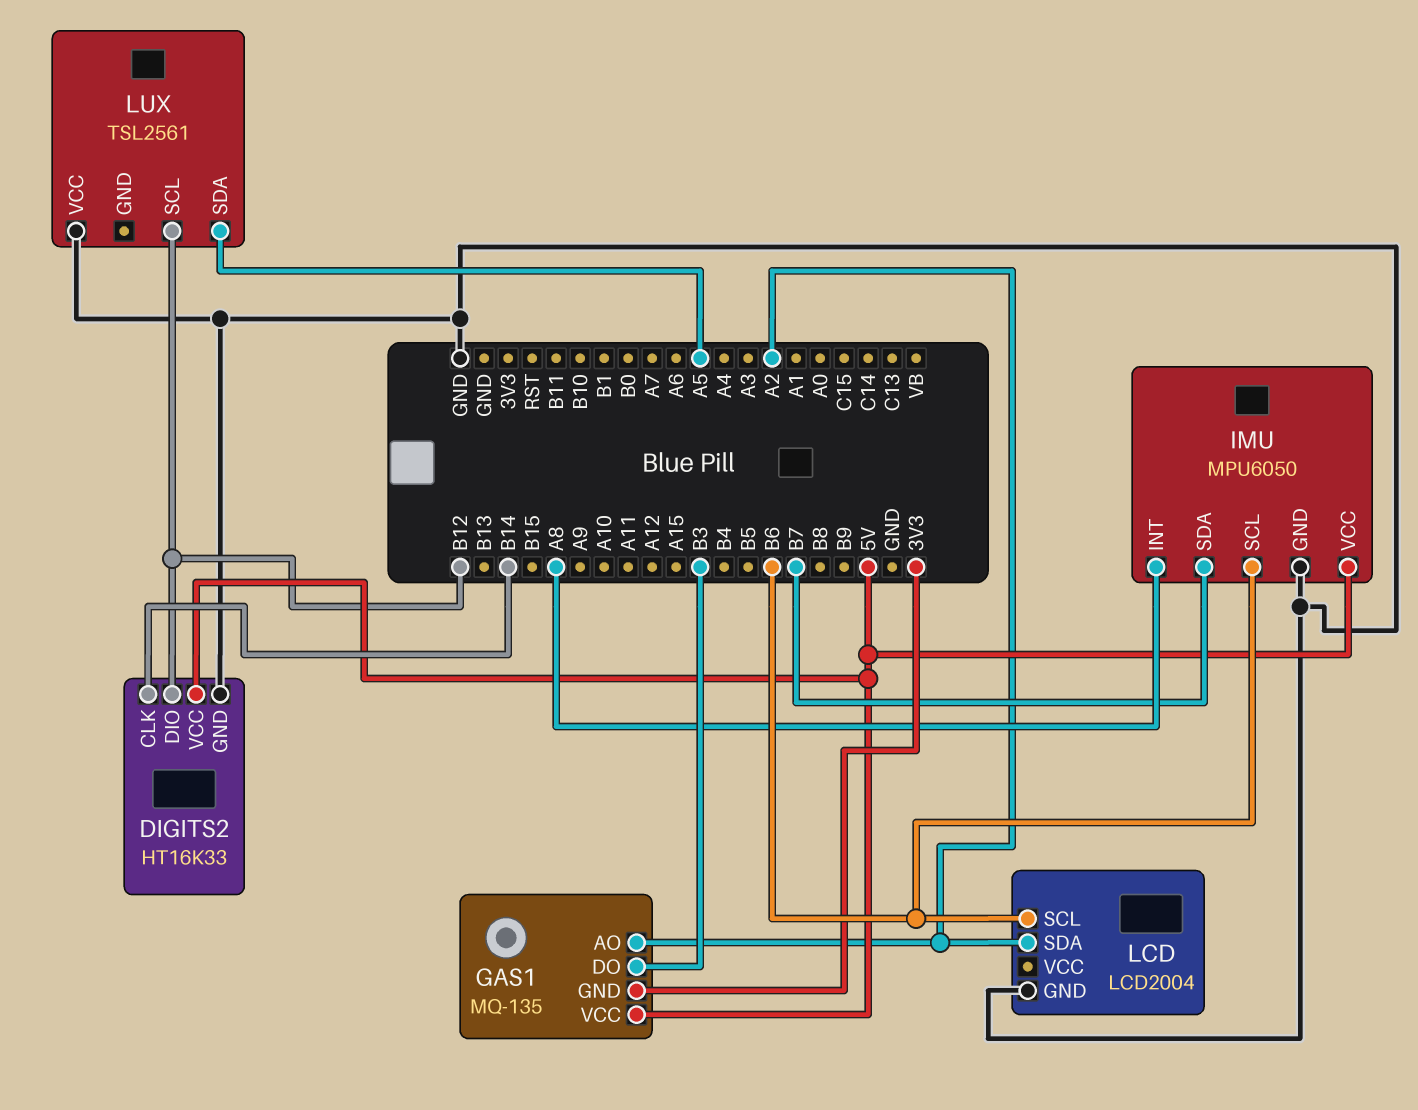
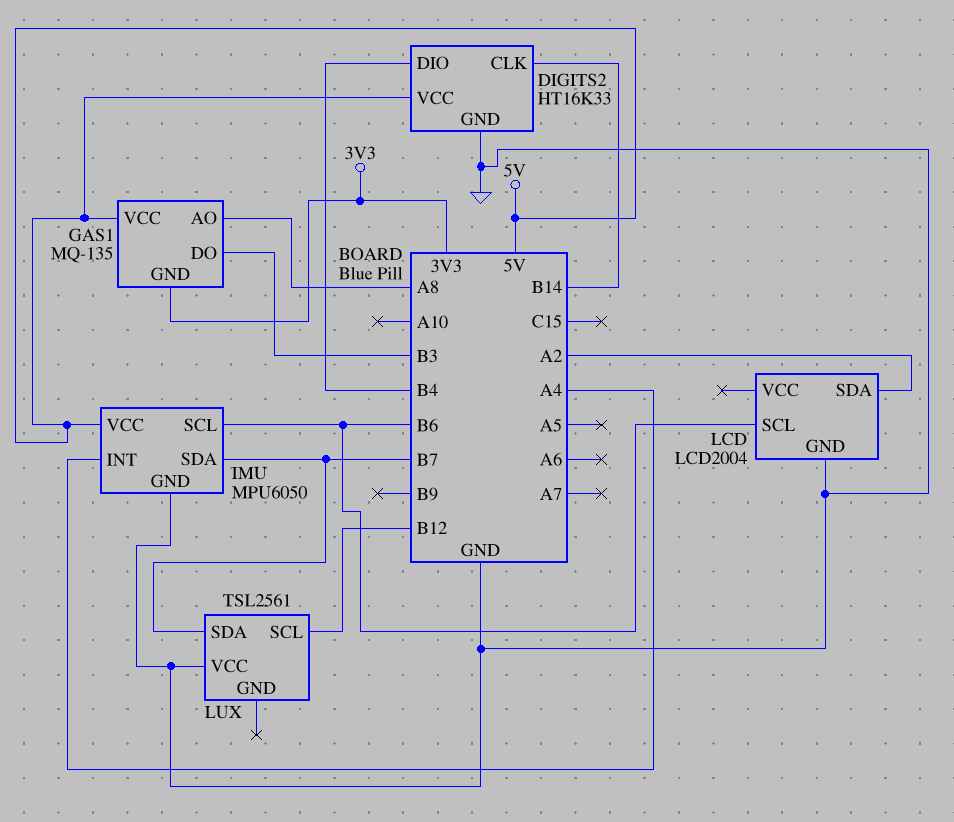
DIGITS2 pin DIO: B12 -> B4
GAS1 pin AO: A2 -> A8
IMU pin INT: A8 -> A4
LUX pin SDA: A5 -> B7

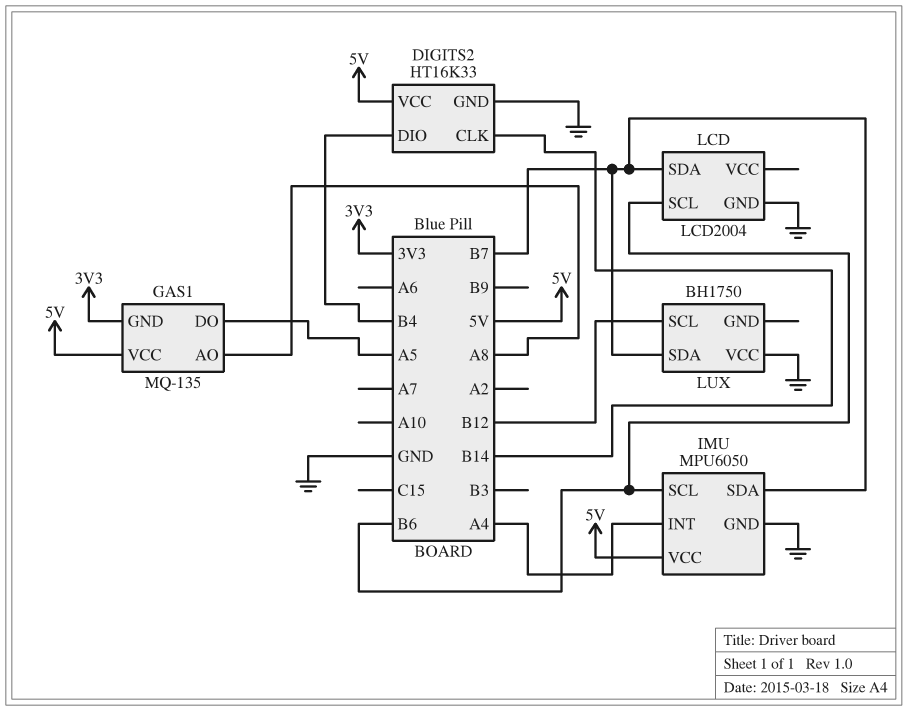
GAS1 pin DO: B3 -> A5
LCD pin SDA: A2 -> B7
LUX: TSL2561 -> BH1750

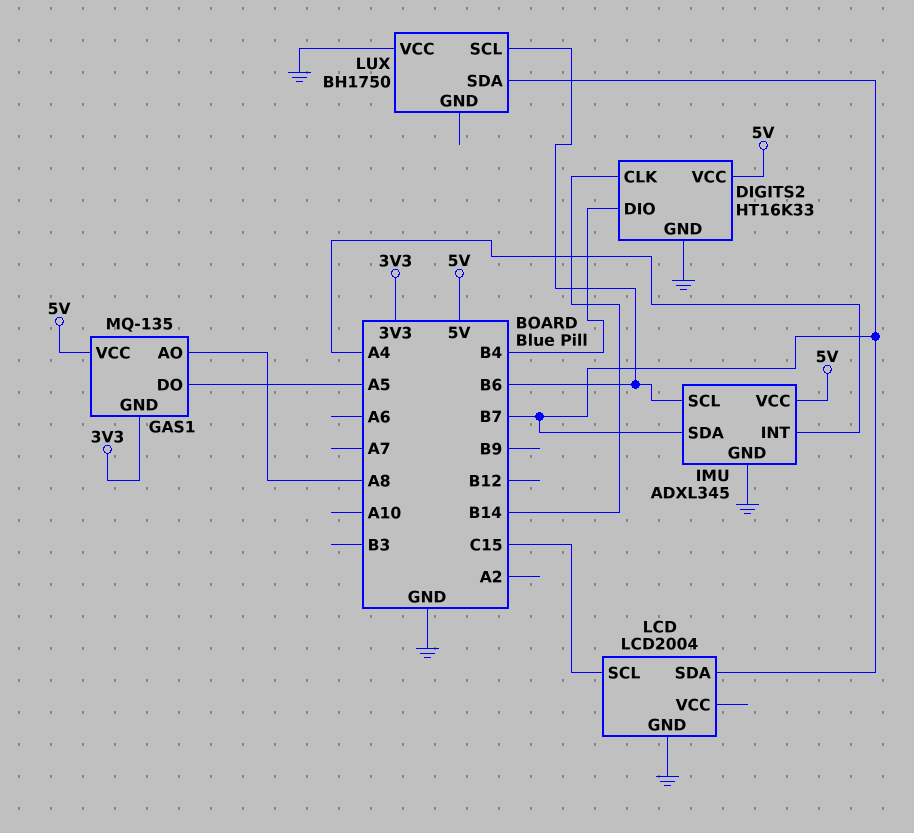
IMU: MPU6050 -> ADXL345
LCD pin SCL: B6 -> C15
LUX pin SCL: B12 -> B6

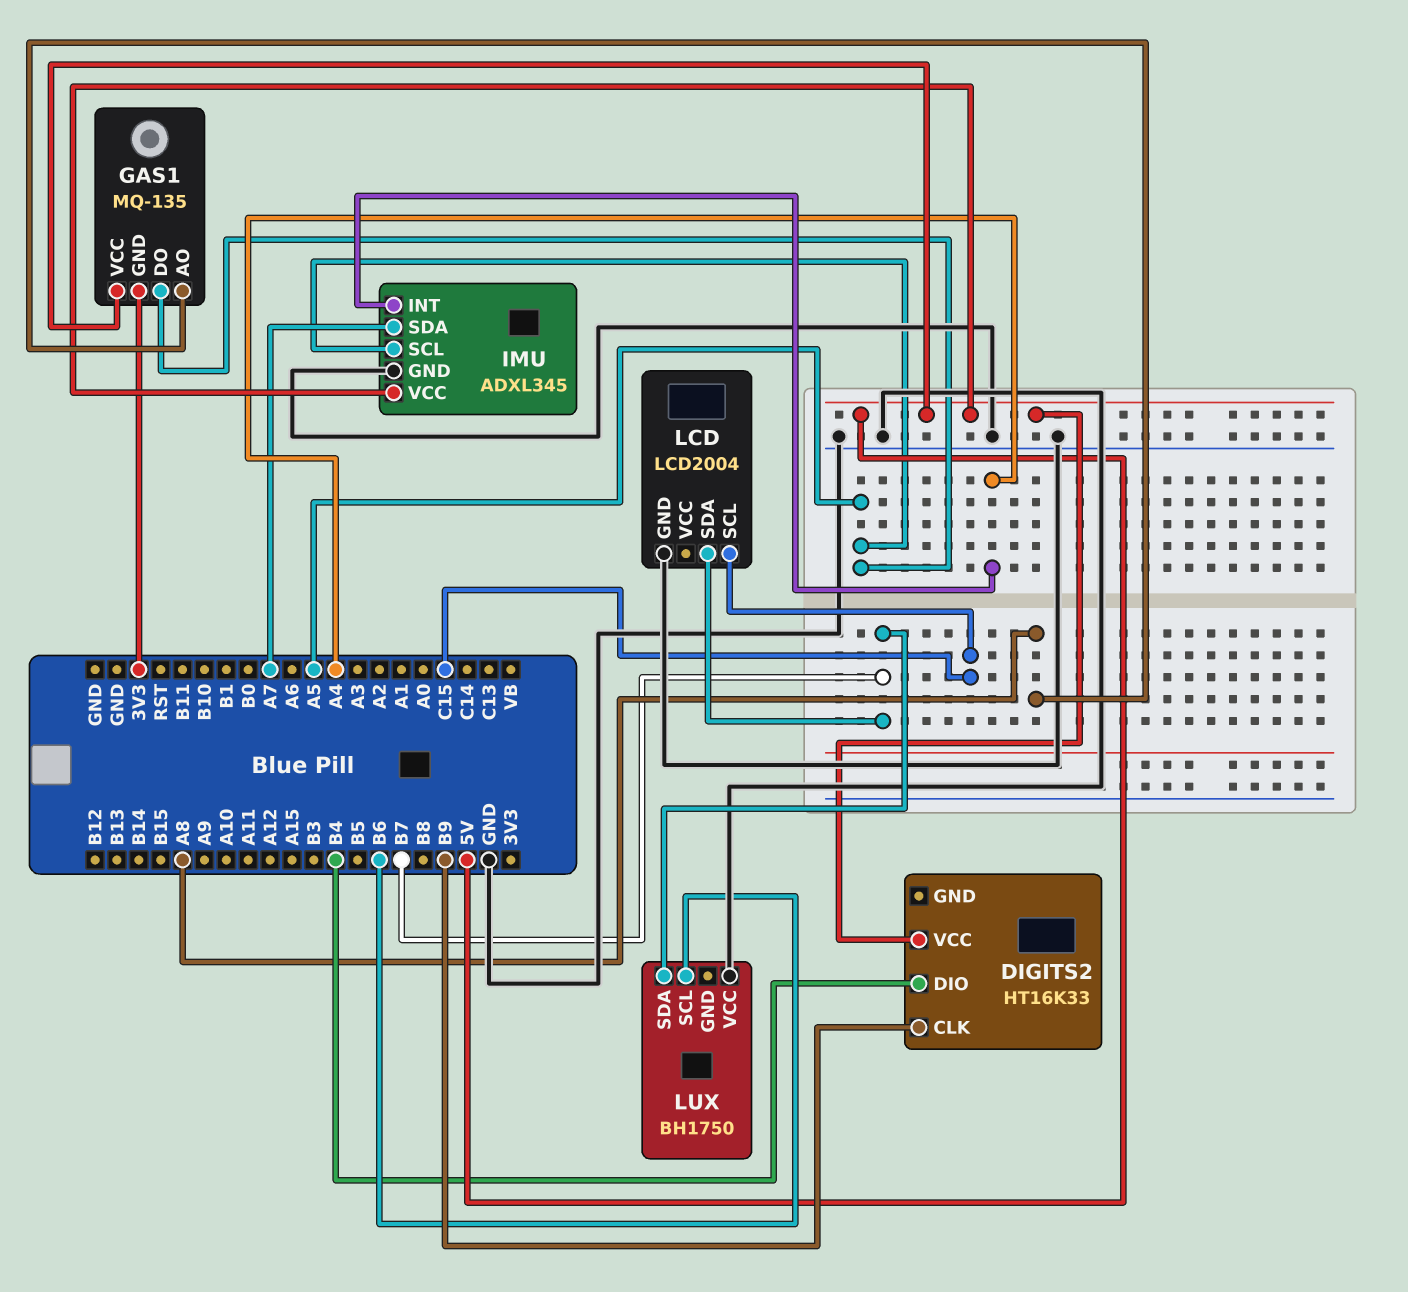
DIGITS2 pin CLK: B14 -> B9
DIGITS2 pin GND: GND -> none
IMU pin SCL: B6 -> A5
IMU pin SDA: B7 -> A7

